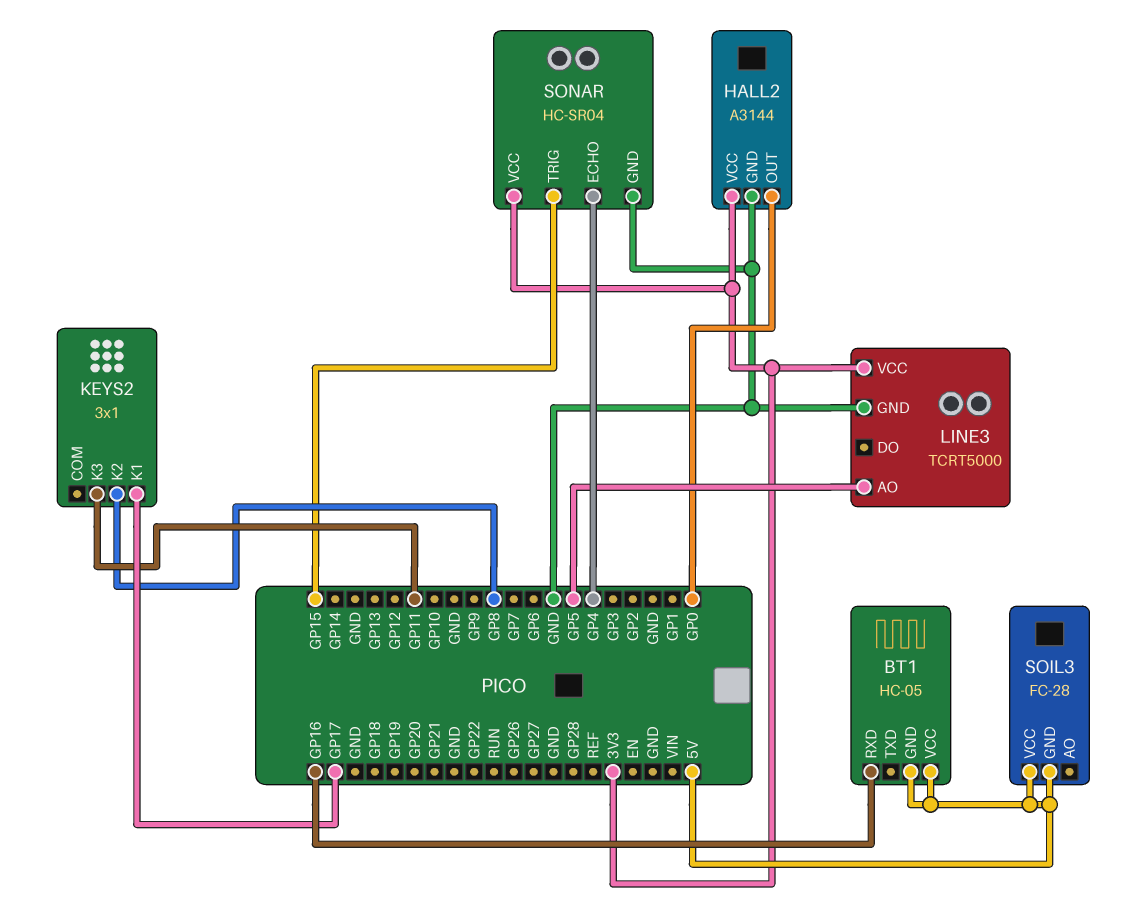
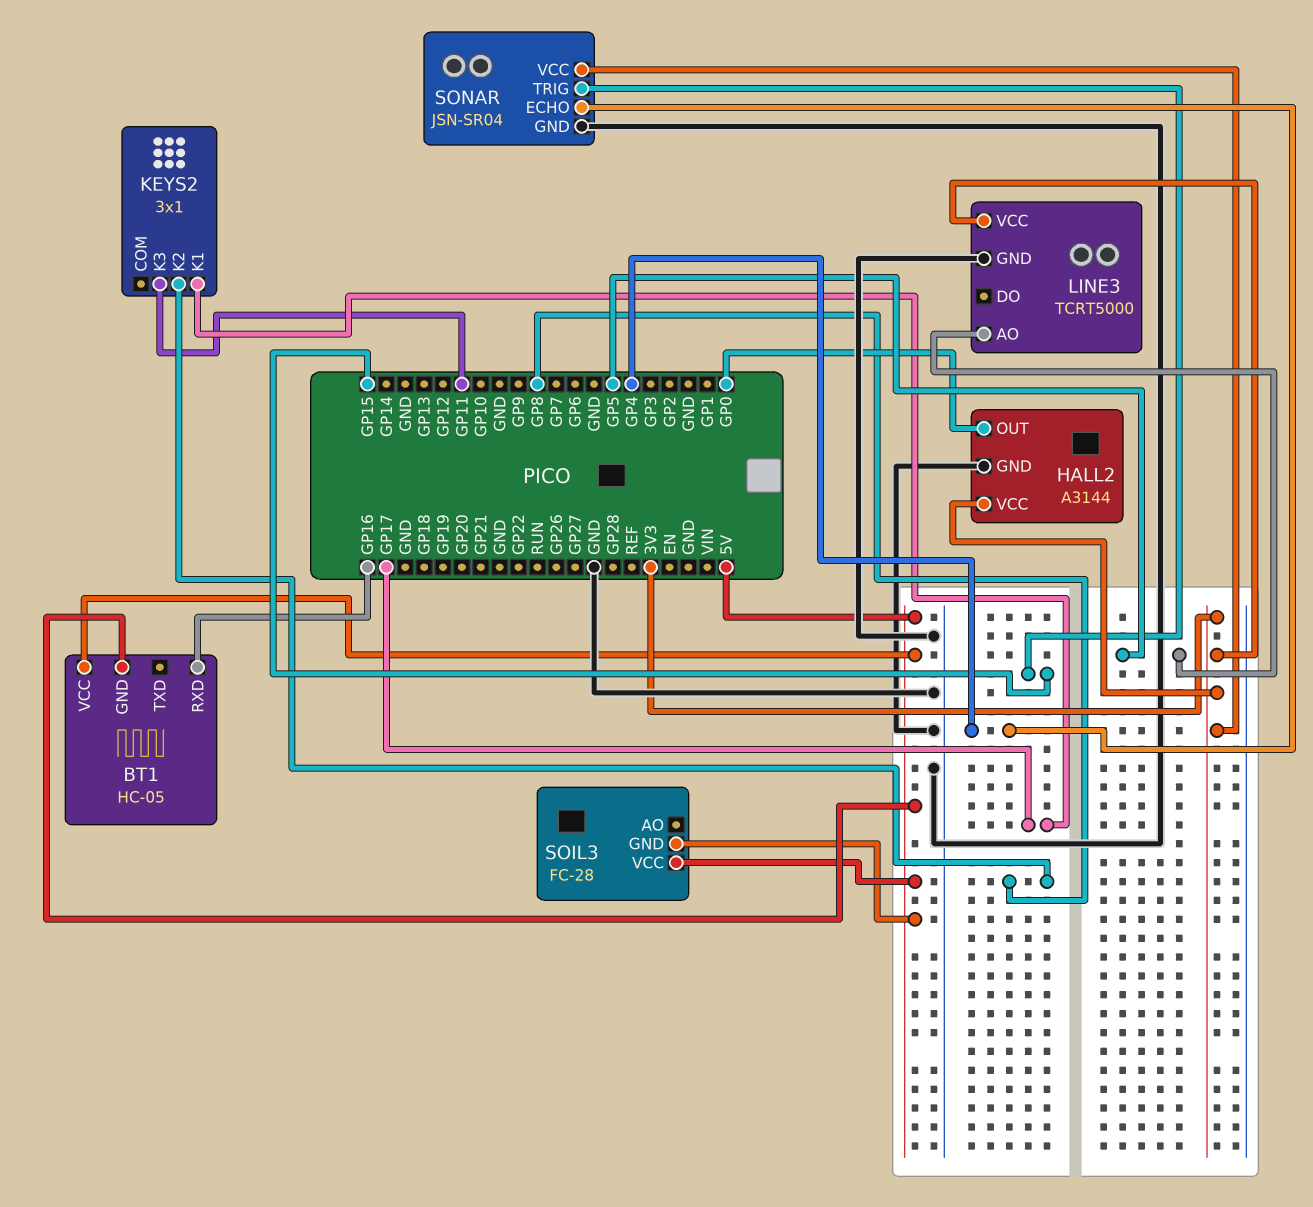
SONAR: HC-SR04 -> JSN-SR04

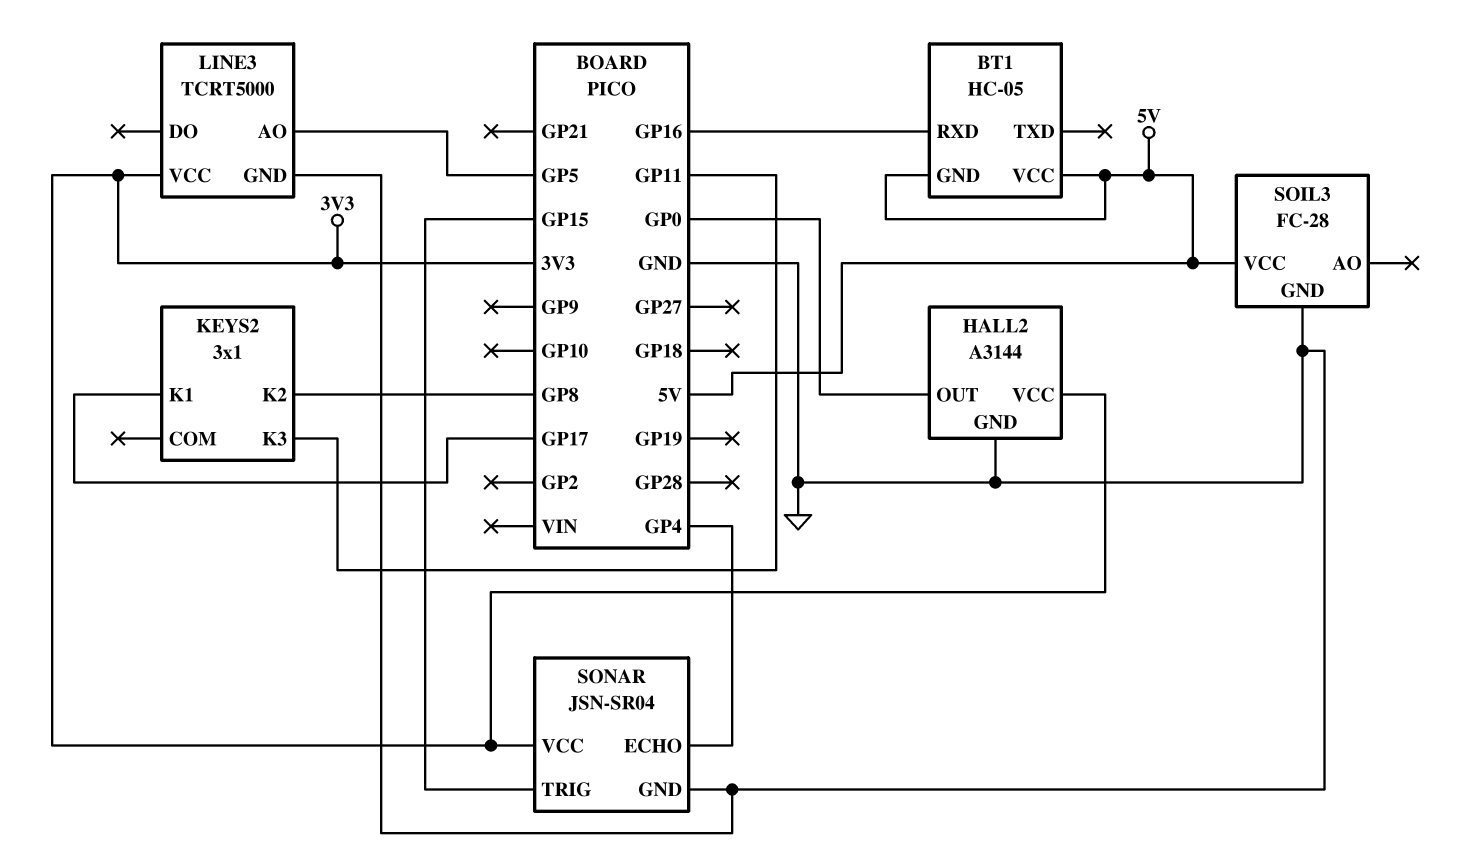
SOIL3 pin GND: 5V -> GND

